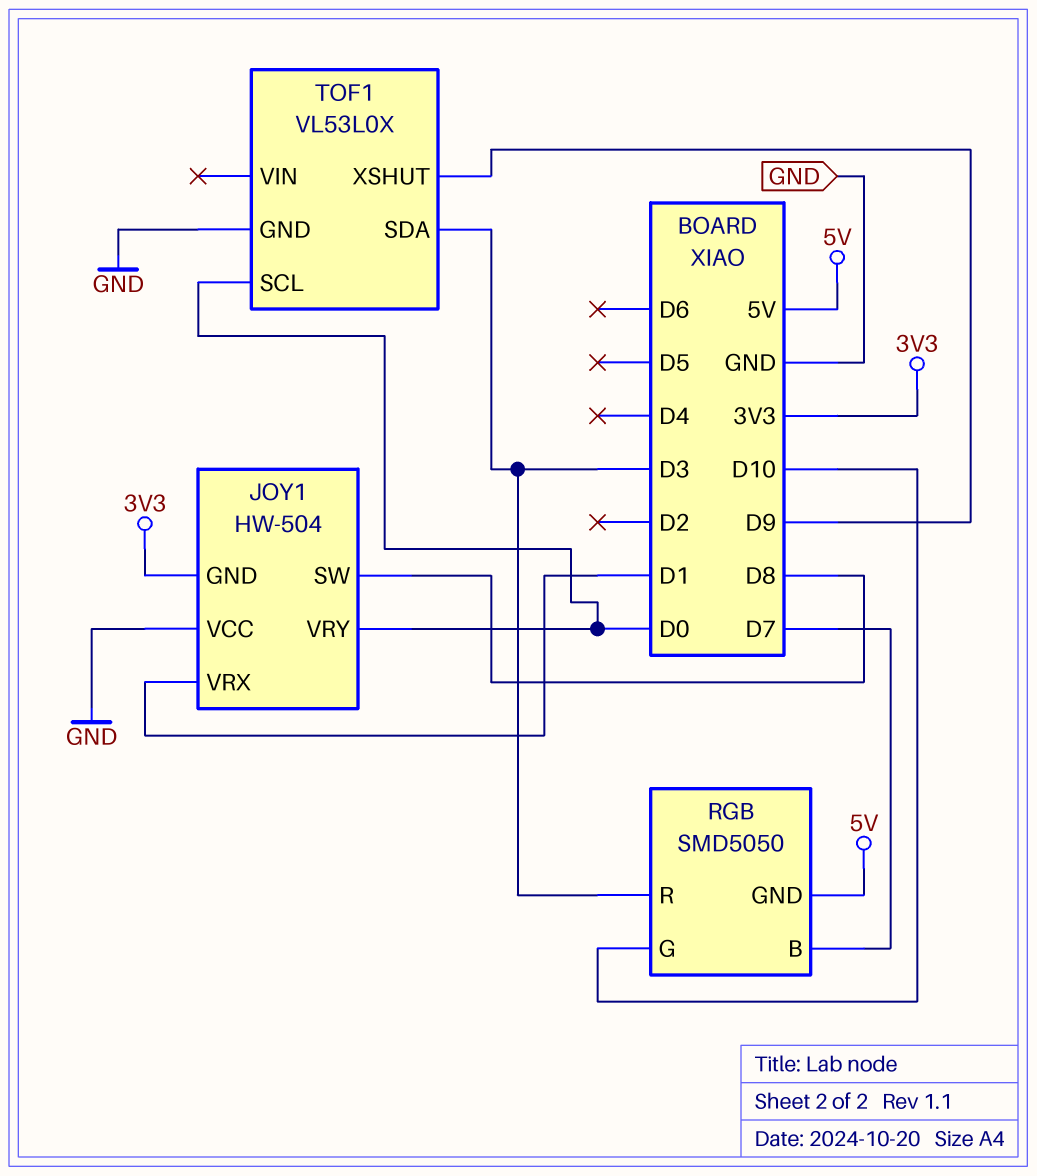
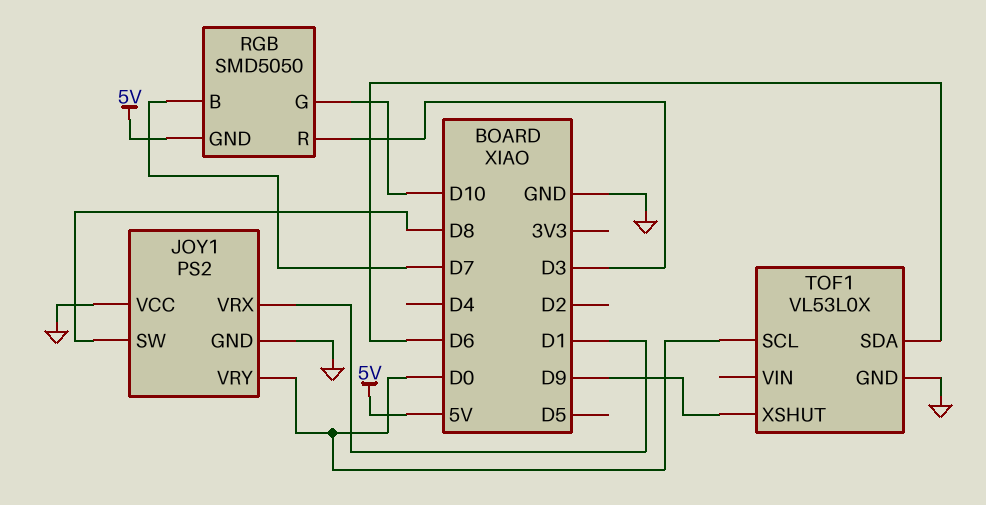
JOY1: HW-504 -> PS2
JOY1 pin GND: 3V3 -> GND
TOF1 pin SDA: D3 -> D6

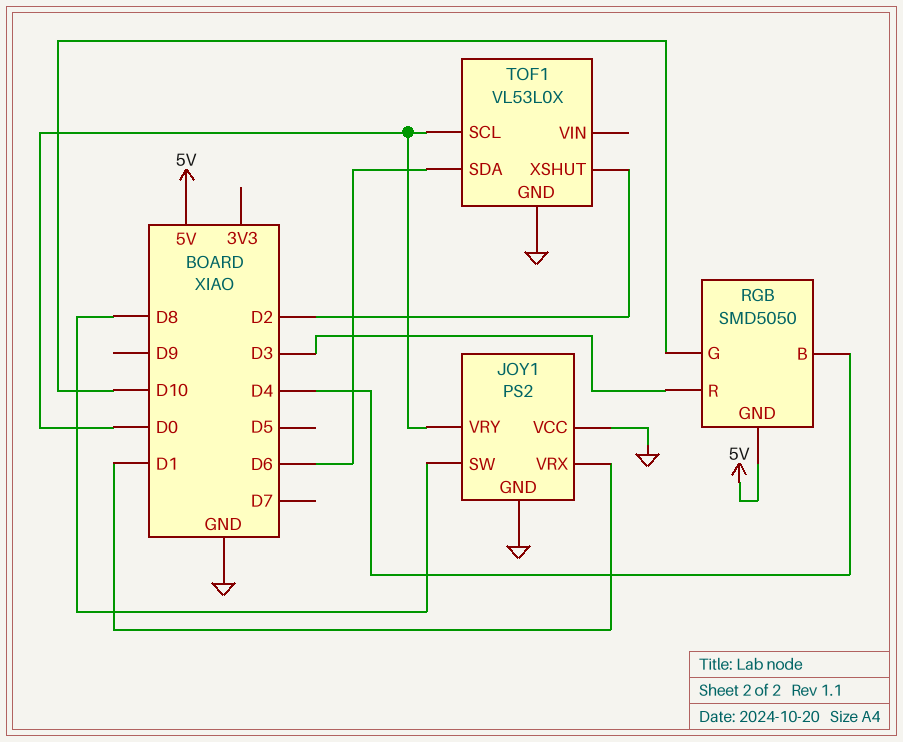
RGB pin B: D7 -> D4
TOF1 pin XSHUT: D9 -> D2

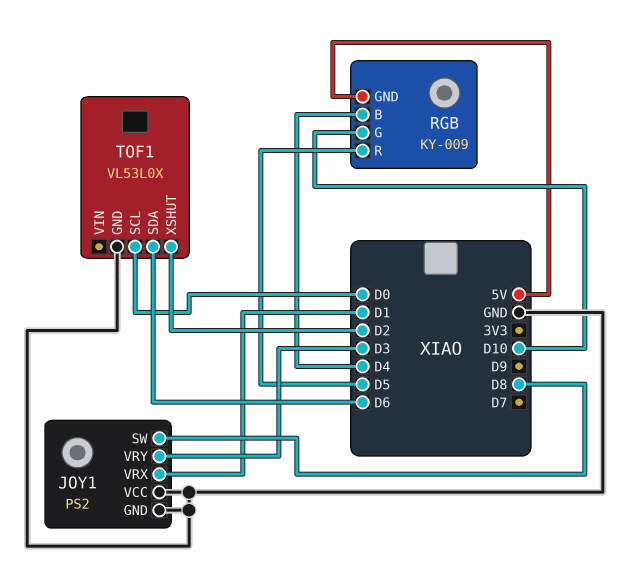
JOY1 pin VRY: D0 -> D3
RGB: SMD5050 -> KY-009
RGB pin R: D3 -> D5

